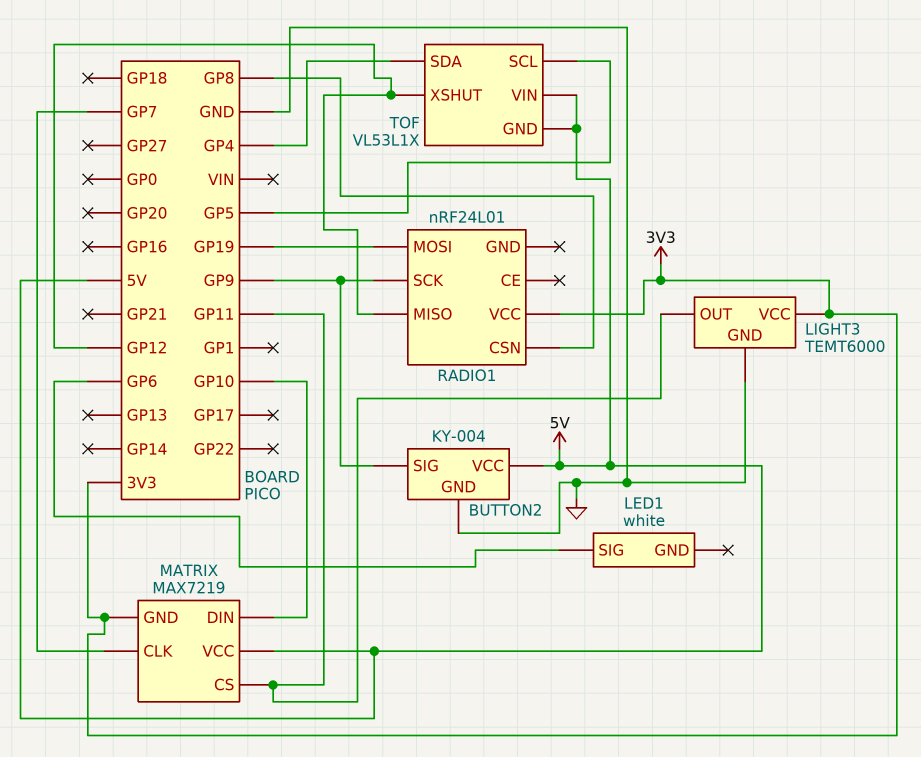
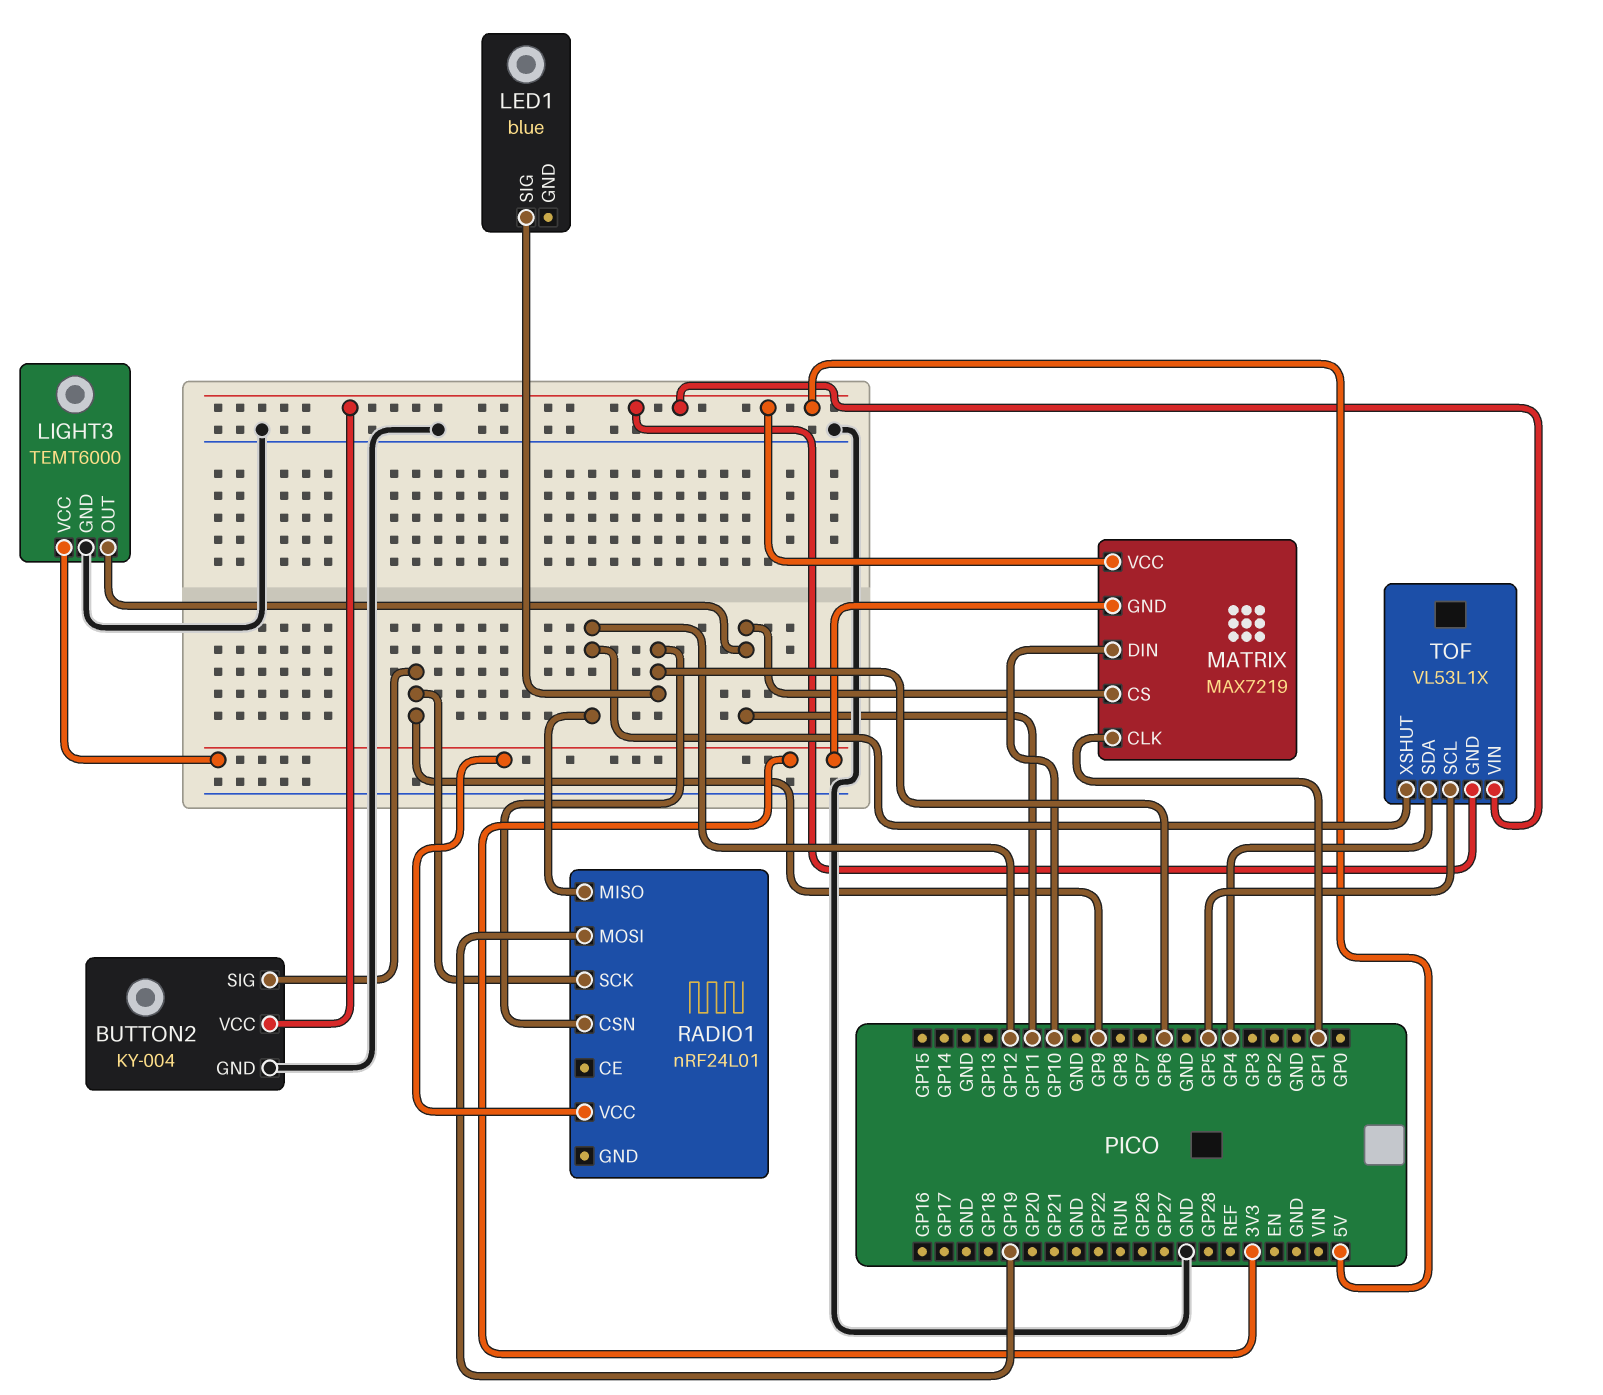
LED1: white -> blue
MATRIX pin CLK: GP7 -> GP1
RADIO1 pin CSN: GP8 -> GP6

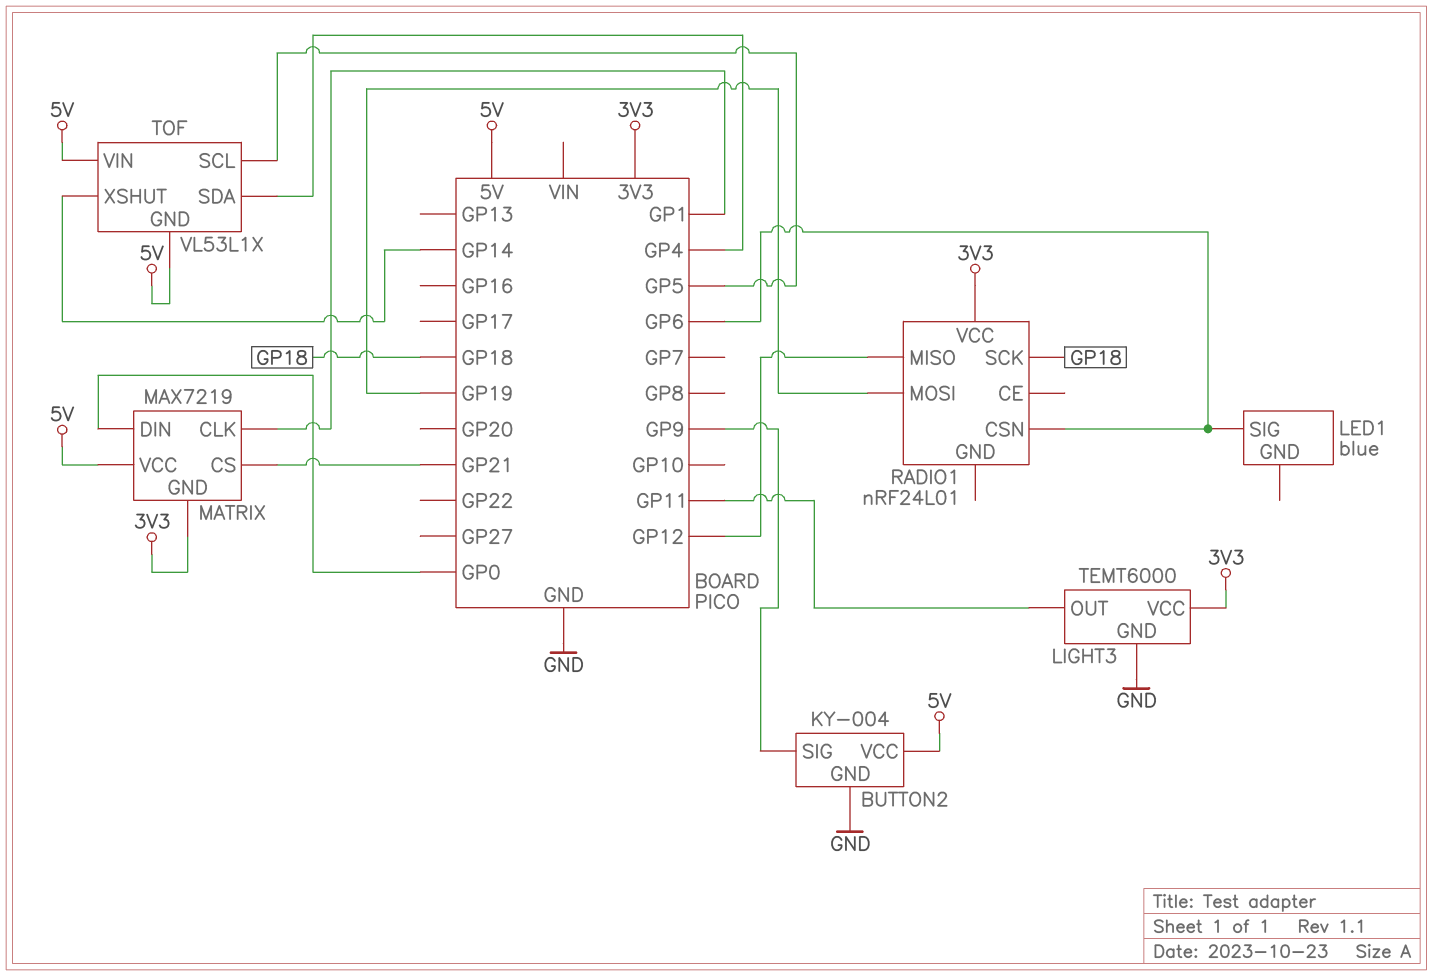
MATRIX pin CS: GP11 -> GP21
MATRIX pin DIN: GP10 -> GP0
RADIO1 pin SCK: GP9 -> GP18
TOF pin XSHUT: GP12 -> GP14

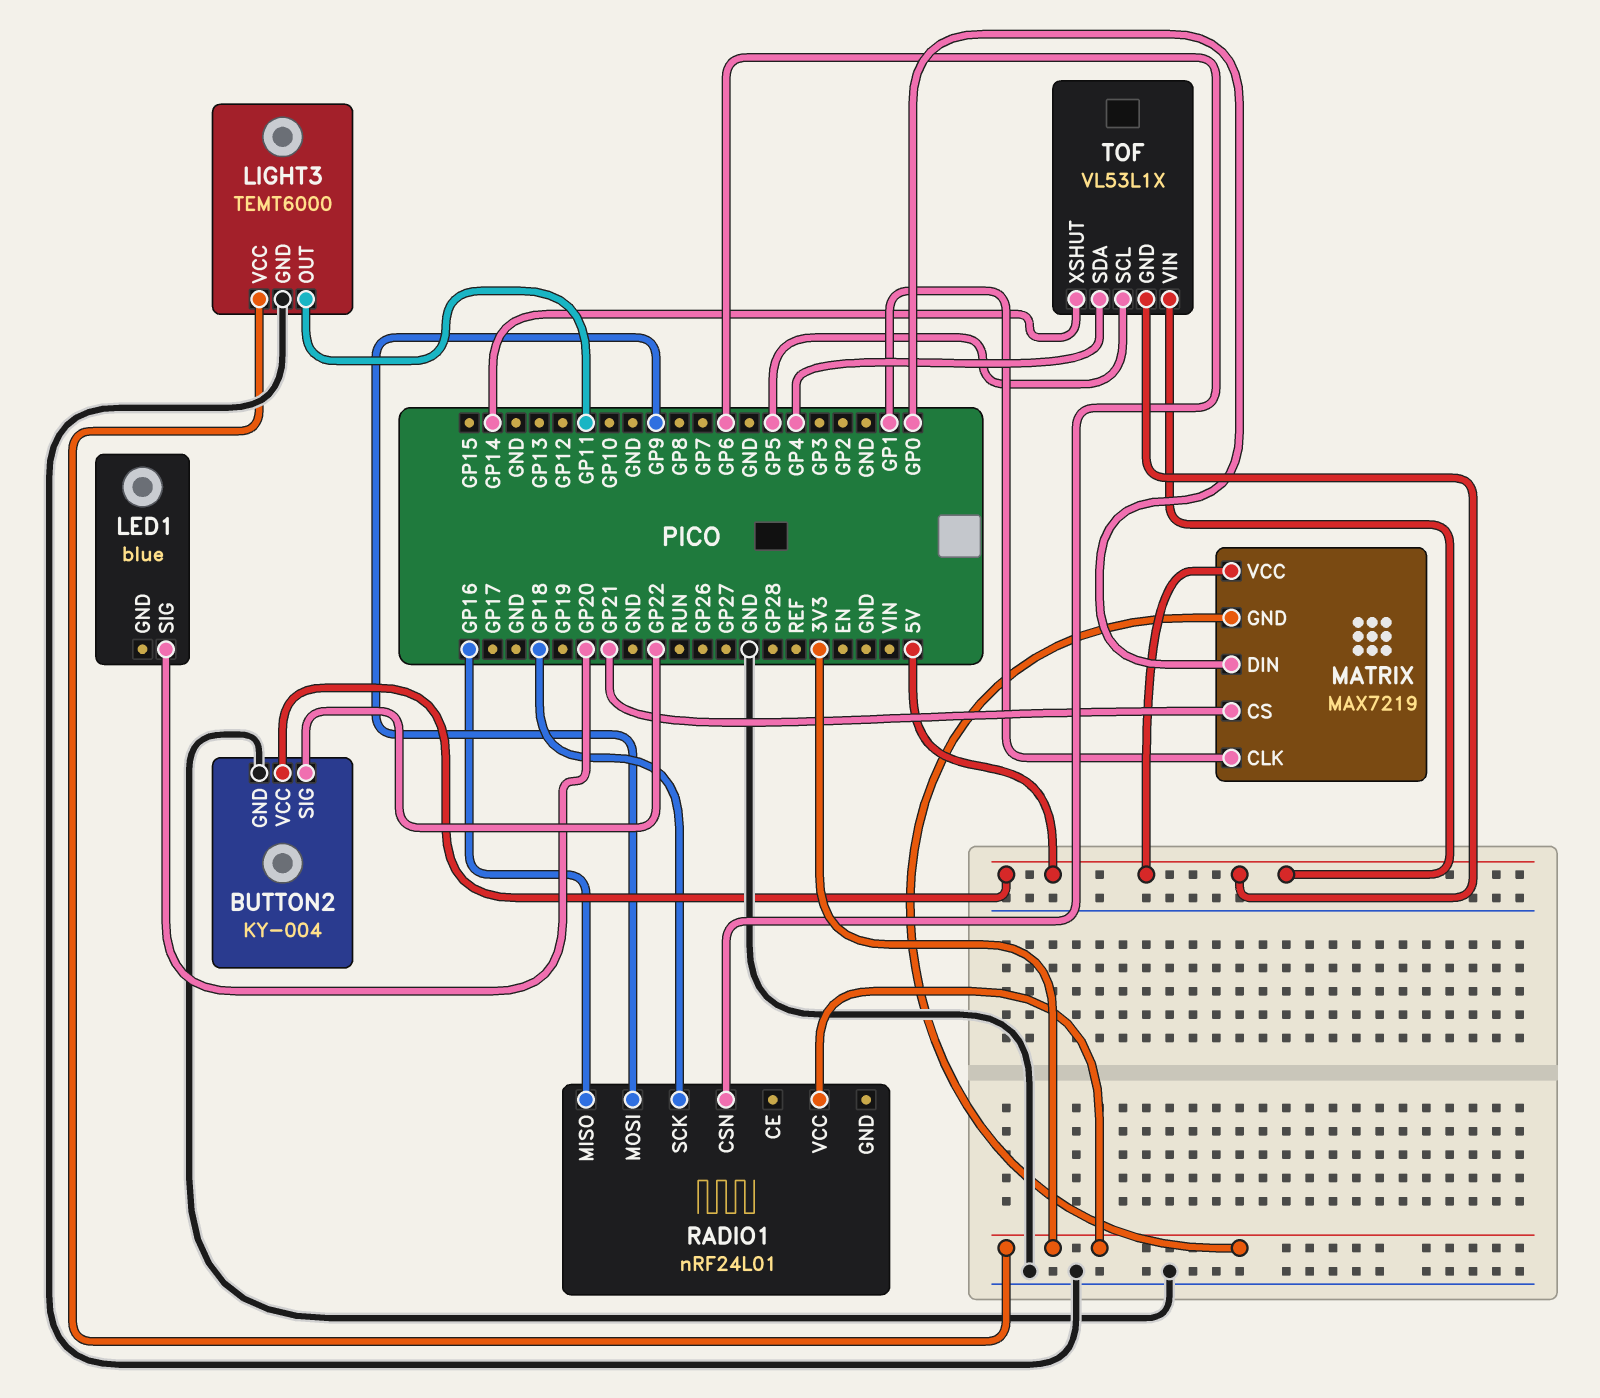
BUTTON2 pin SIG: GP9 -> GP22
LED1 pin SIG: GP6 -> GP20
RADIO1 pin MISO: GP12 -> GP16
RADIO1 pin MOSI: GP19 -> GP9

